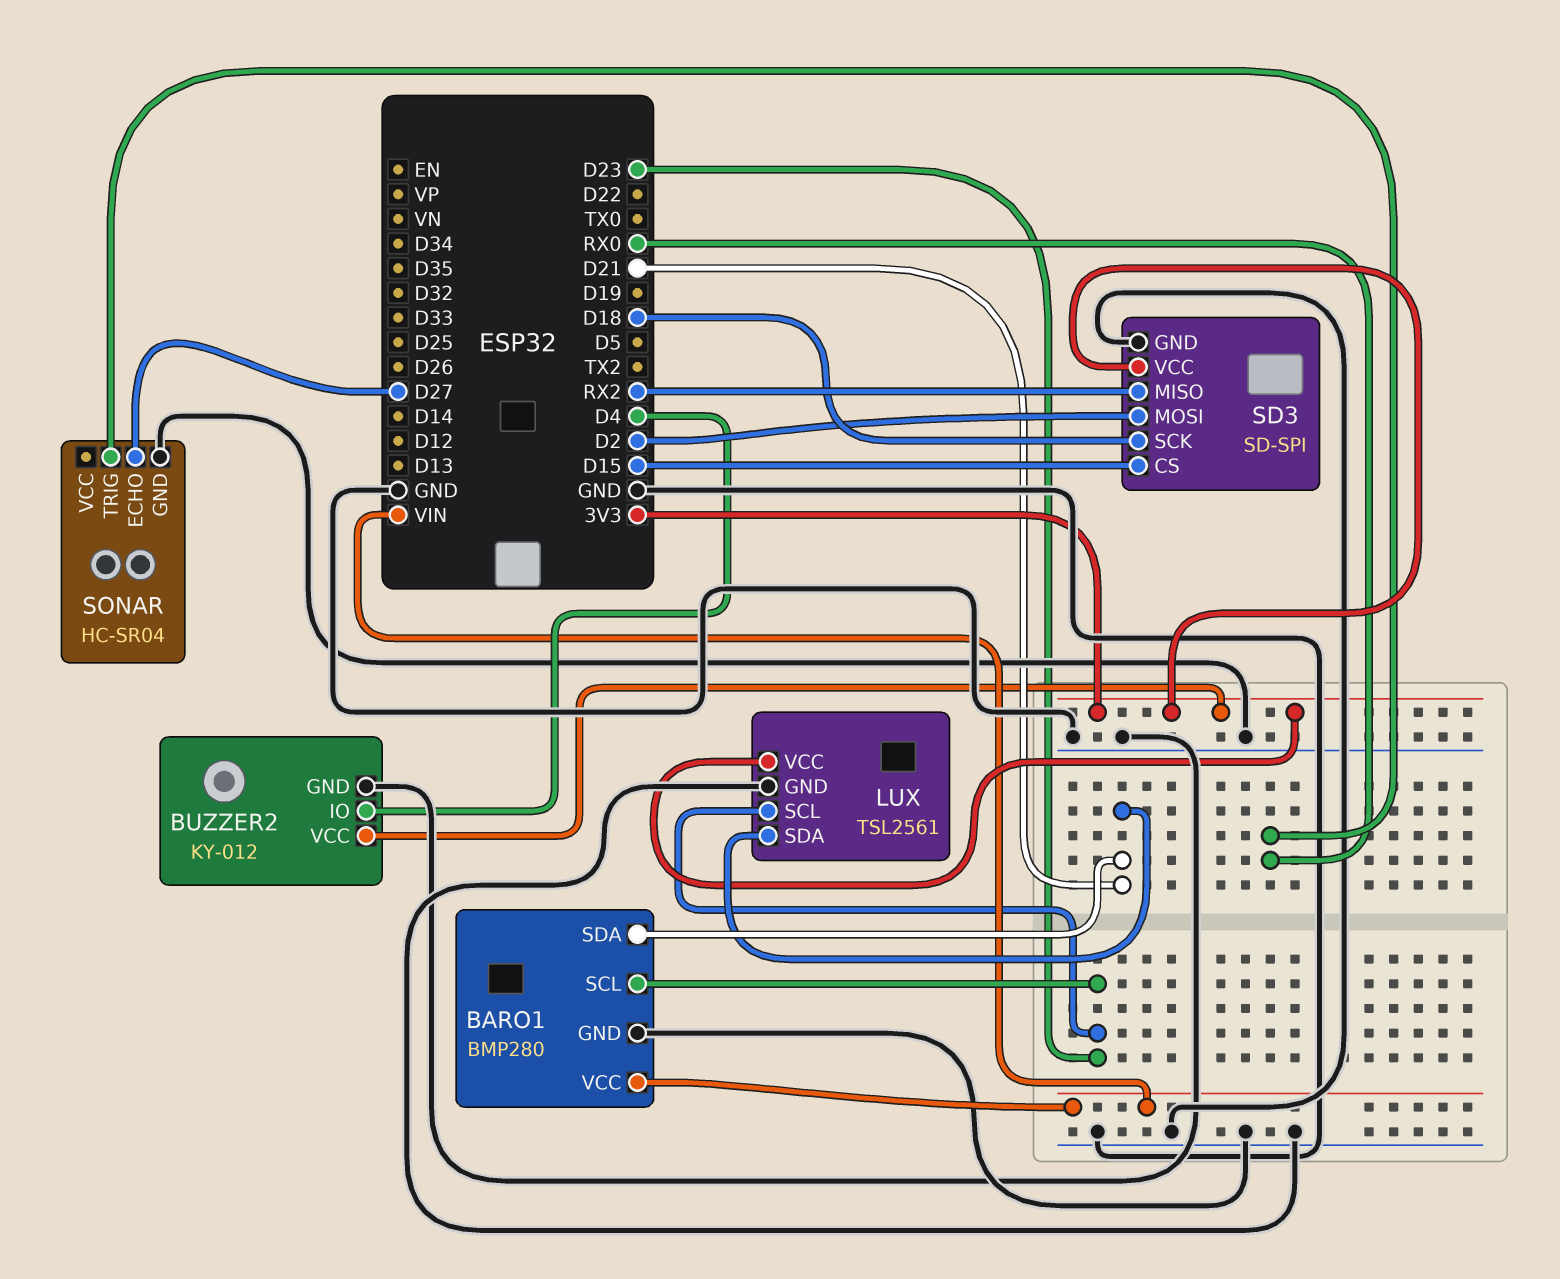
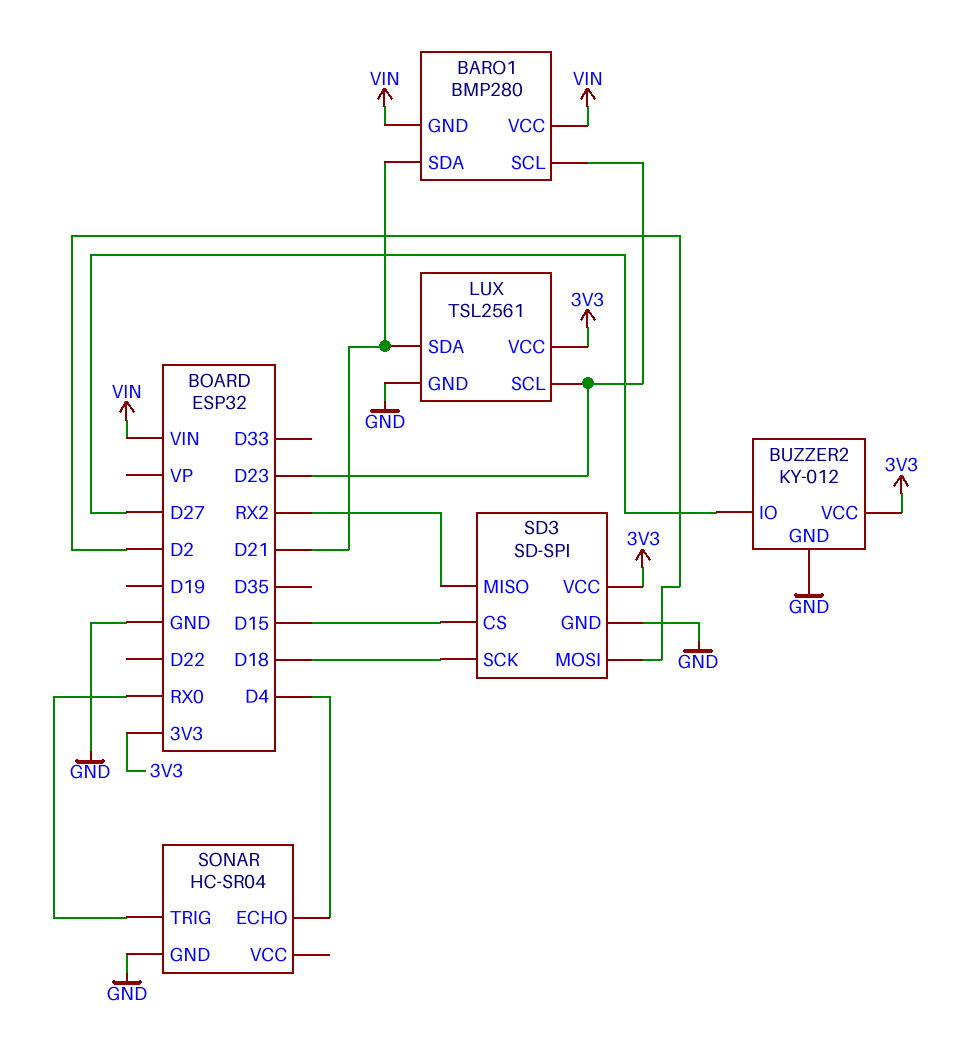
BARO1 pin GND: GND -> VIN
BUZZER2 pin IO: D4 -> D27
SONAR pin ECHO: D27 -> D4

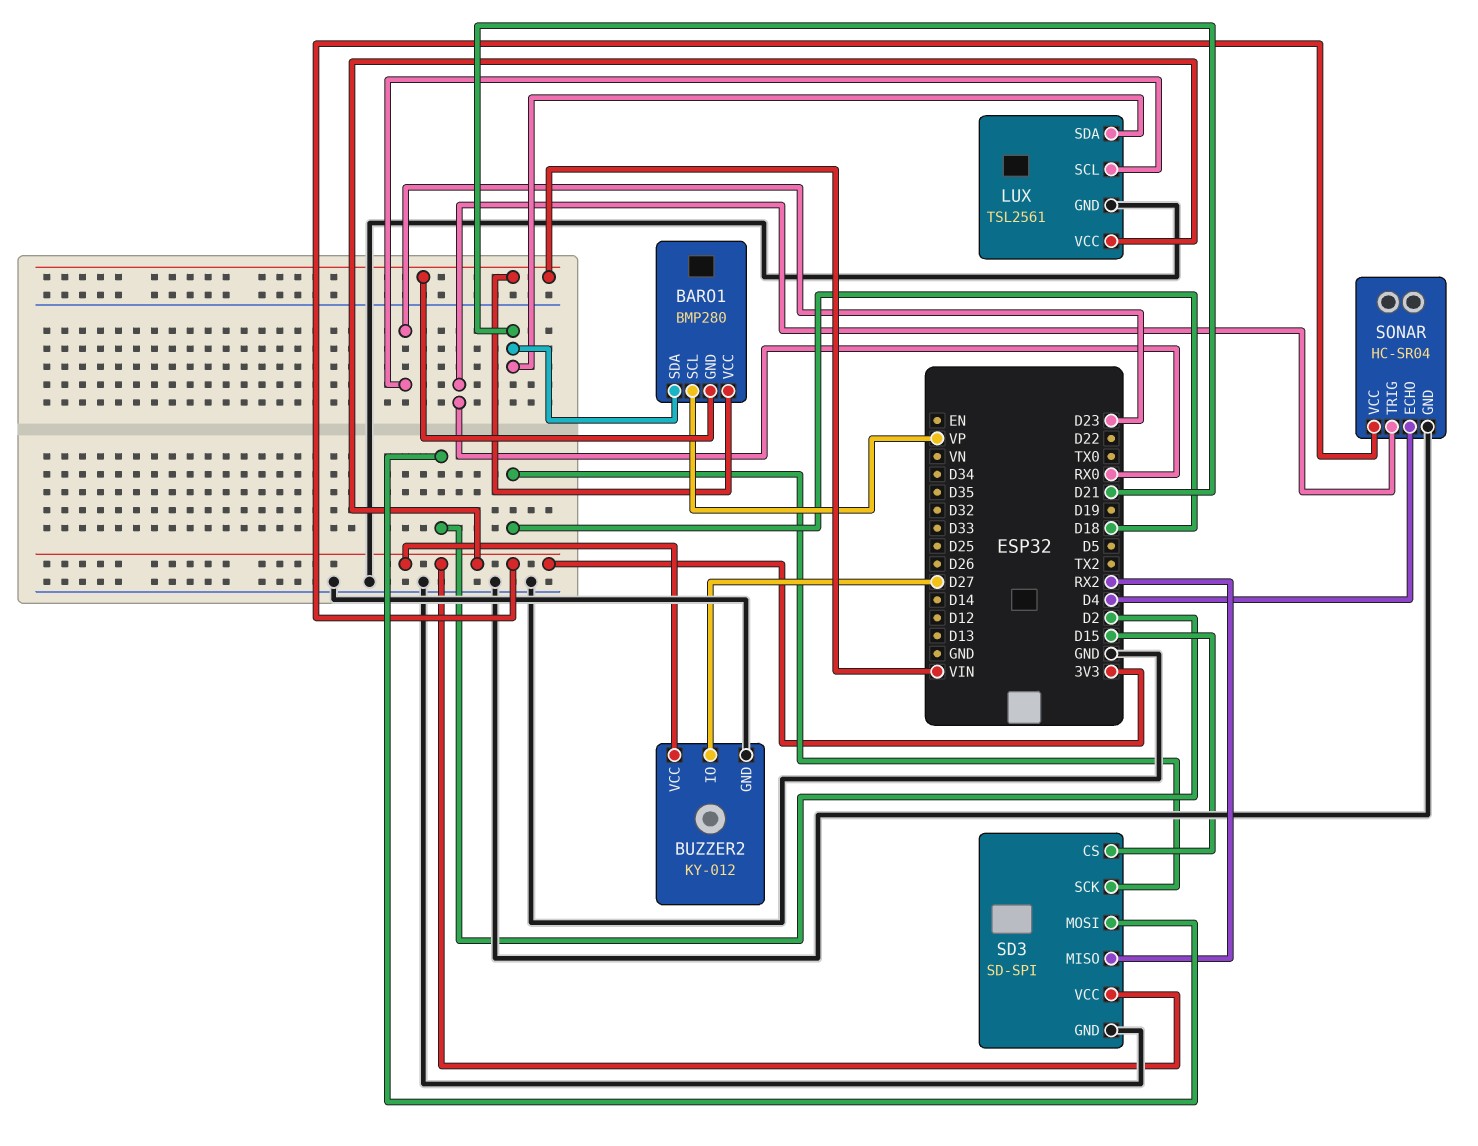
BARO1 pin SCL: D23 -> VP
SONAR pin VCC: none -> 3V3

